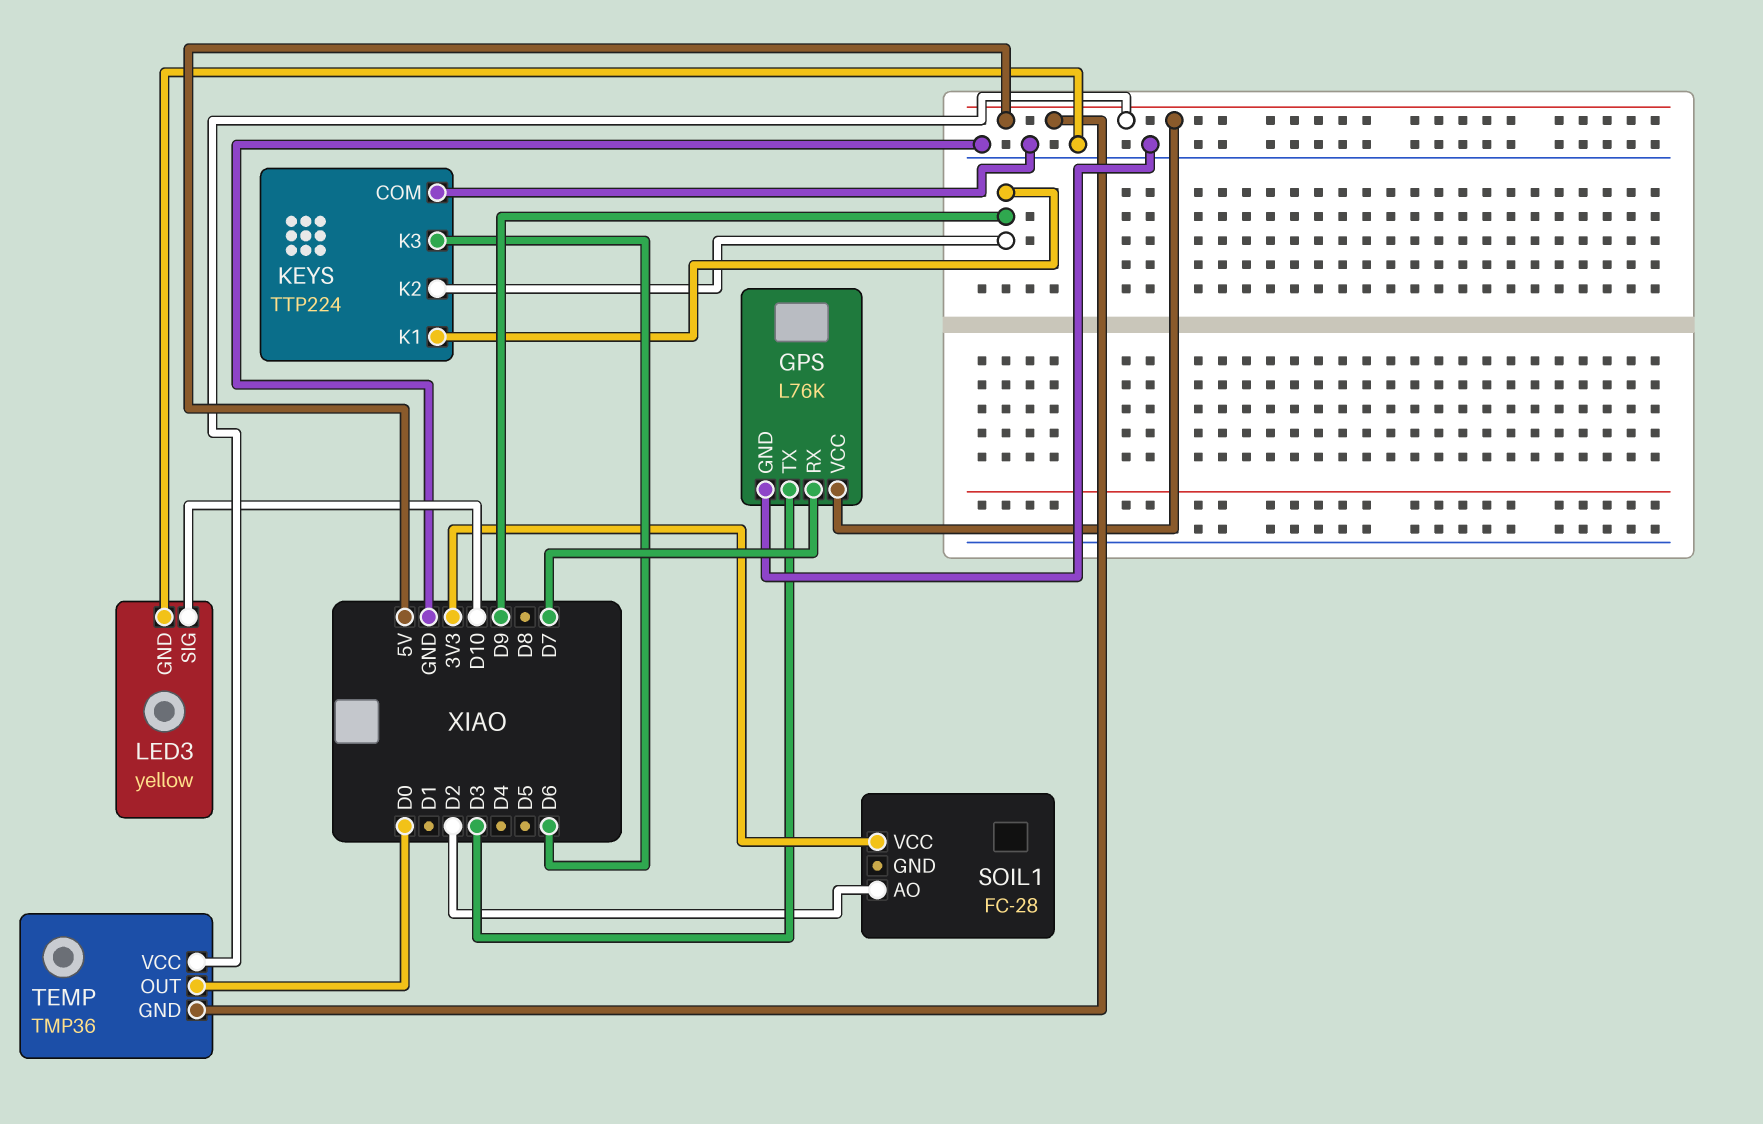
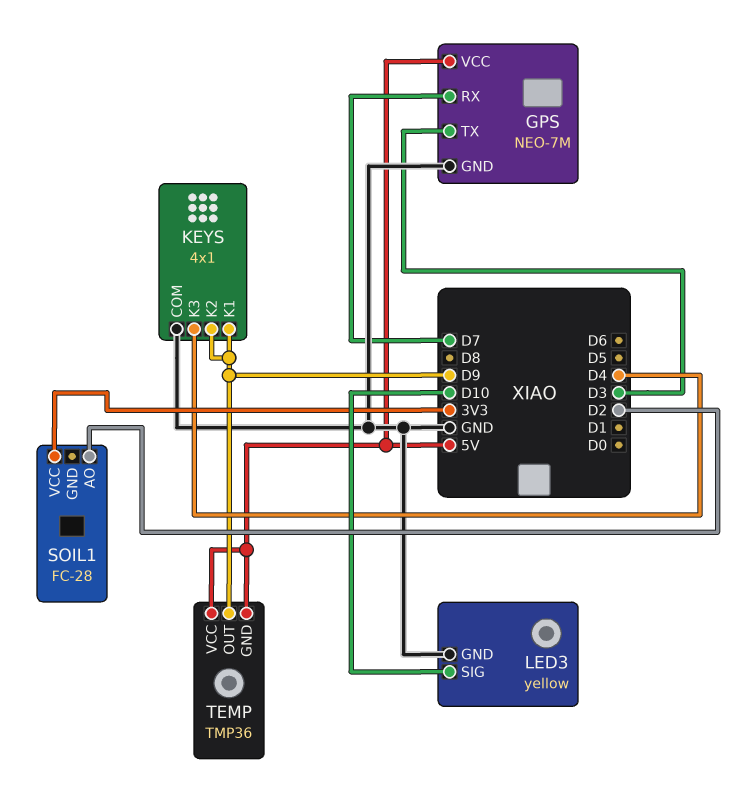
GPS: L76K -> NEO-7M
KEYS: TTP224 -> 4x1
KEYS pin K3: D6 -> D4
TEMP pin OUT: D0 -> D9

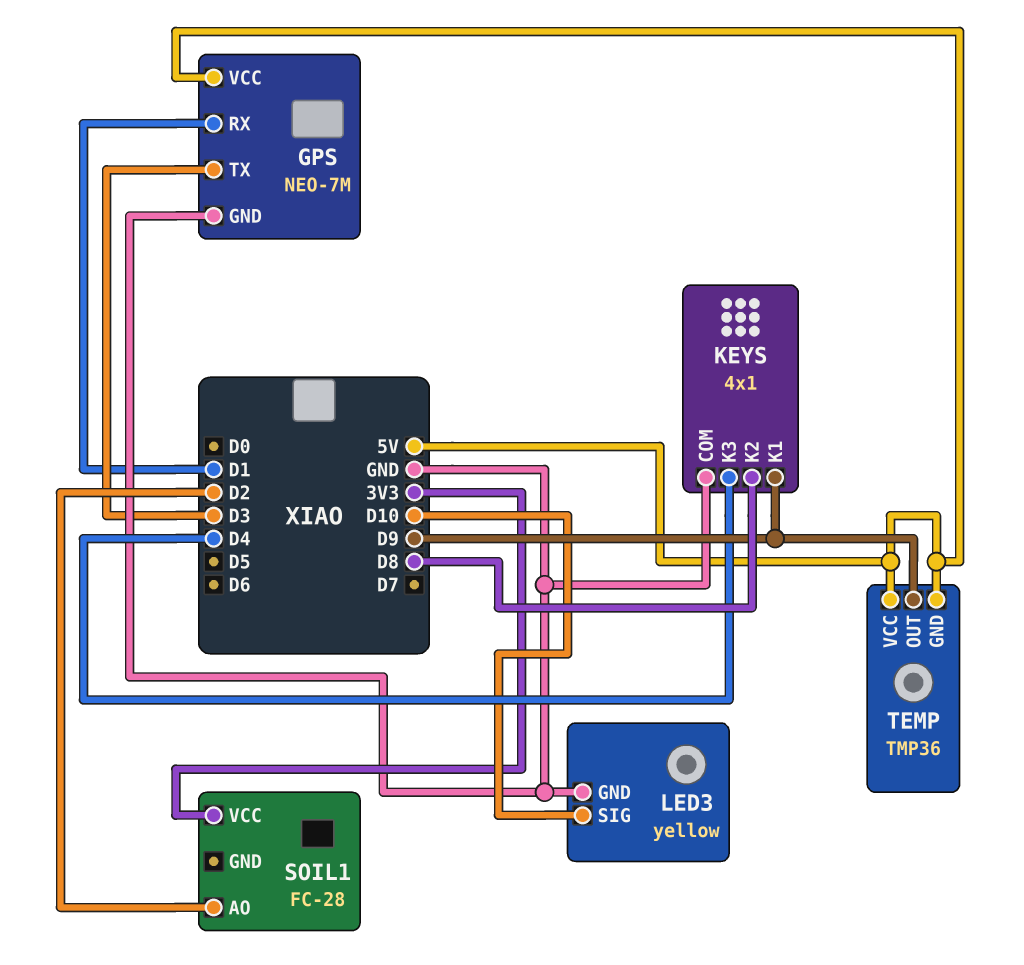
GPS pin RX: D7 -> D1
KEYS pin K2: D9 -> D8

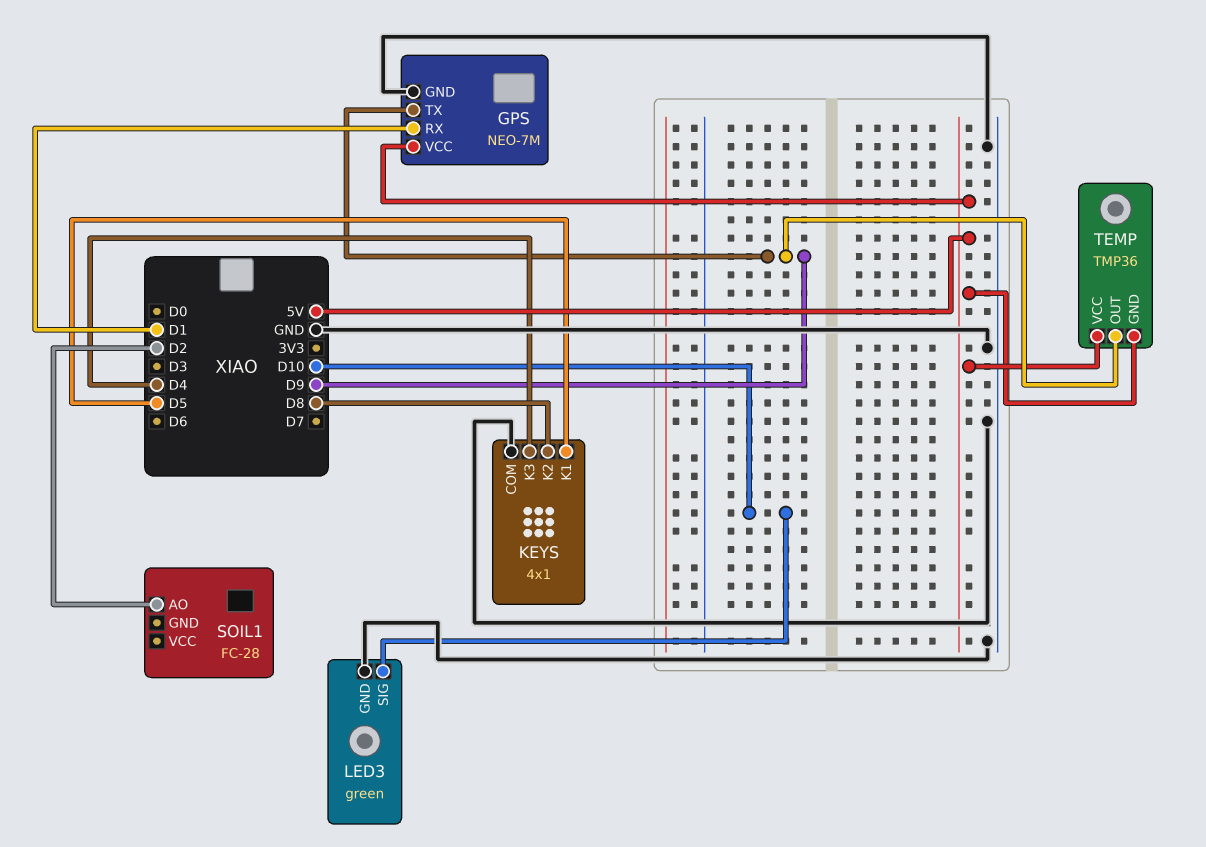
GPS pin TX: D3 -> D9
KEYS pin K1: D9 -> D5
LED3: yellow -> green
SOIL1 pin VCC: 3V3 -> none

